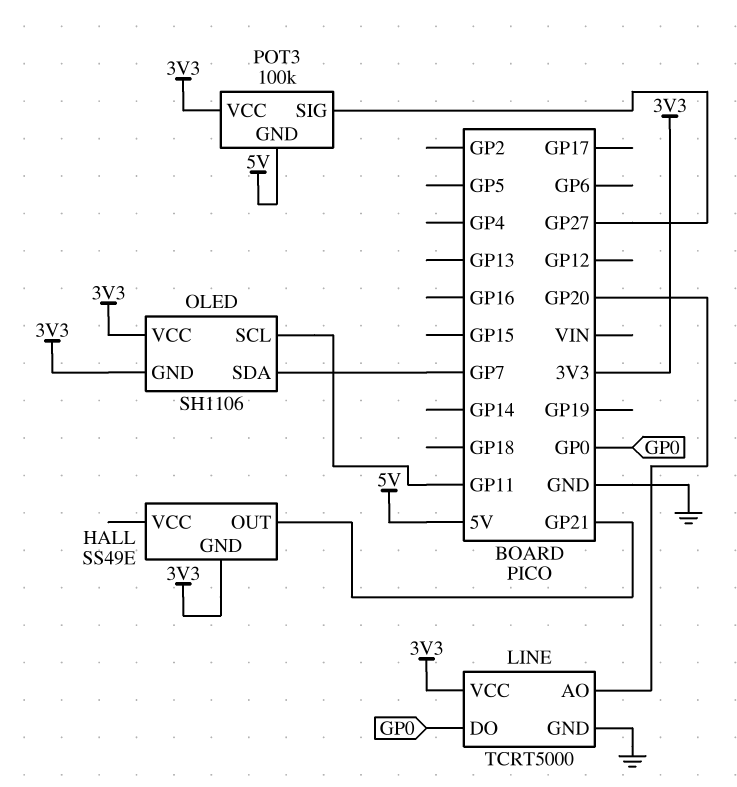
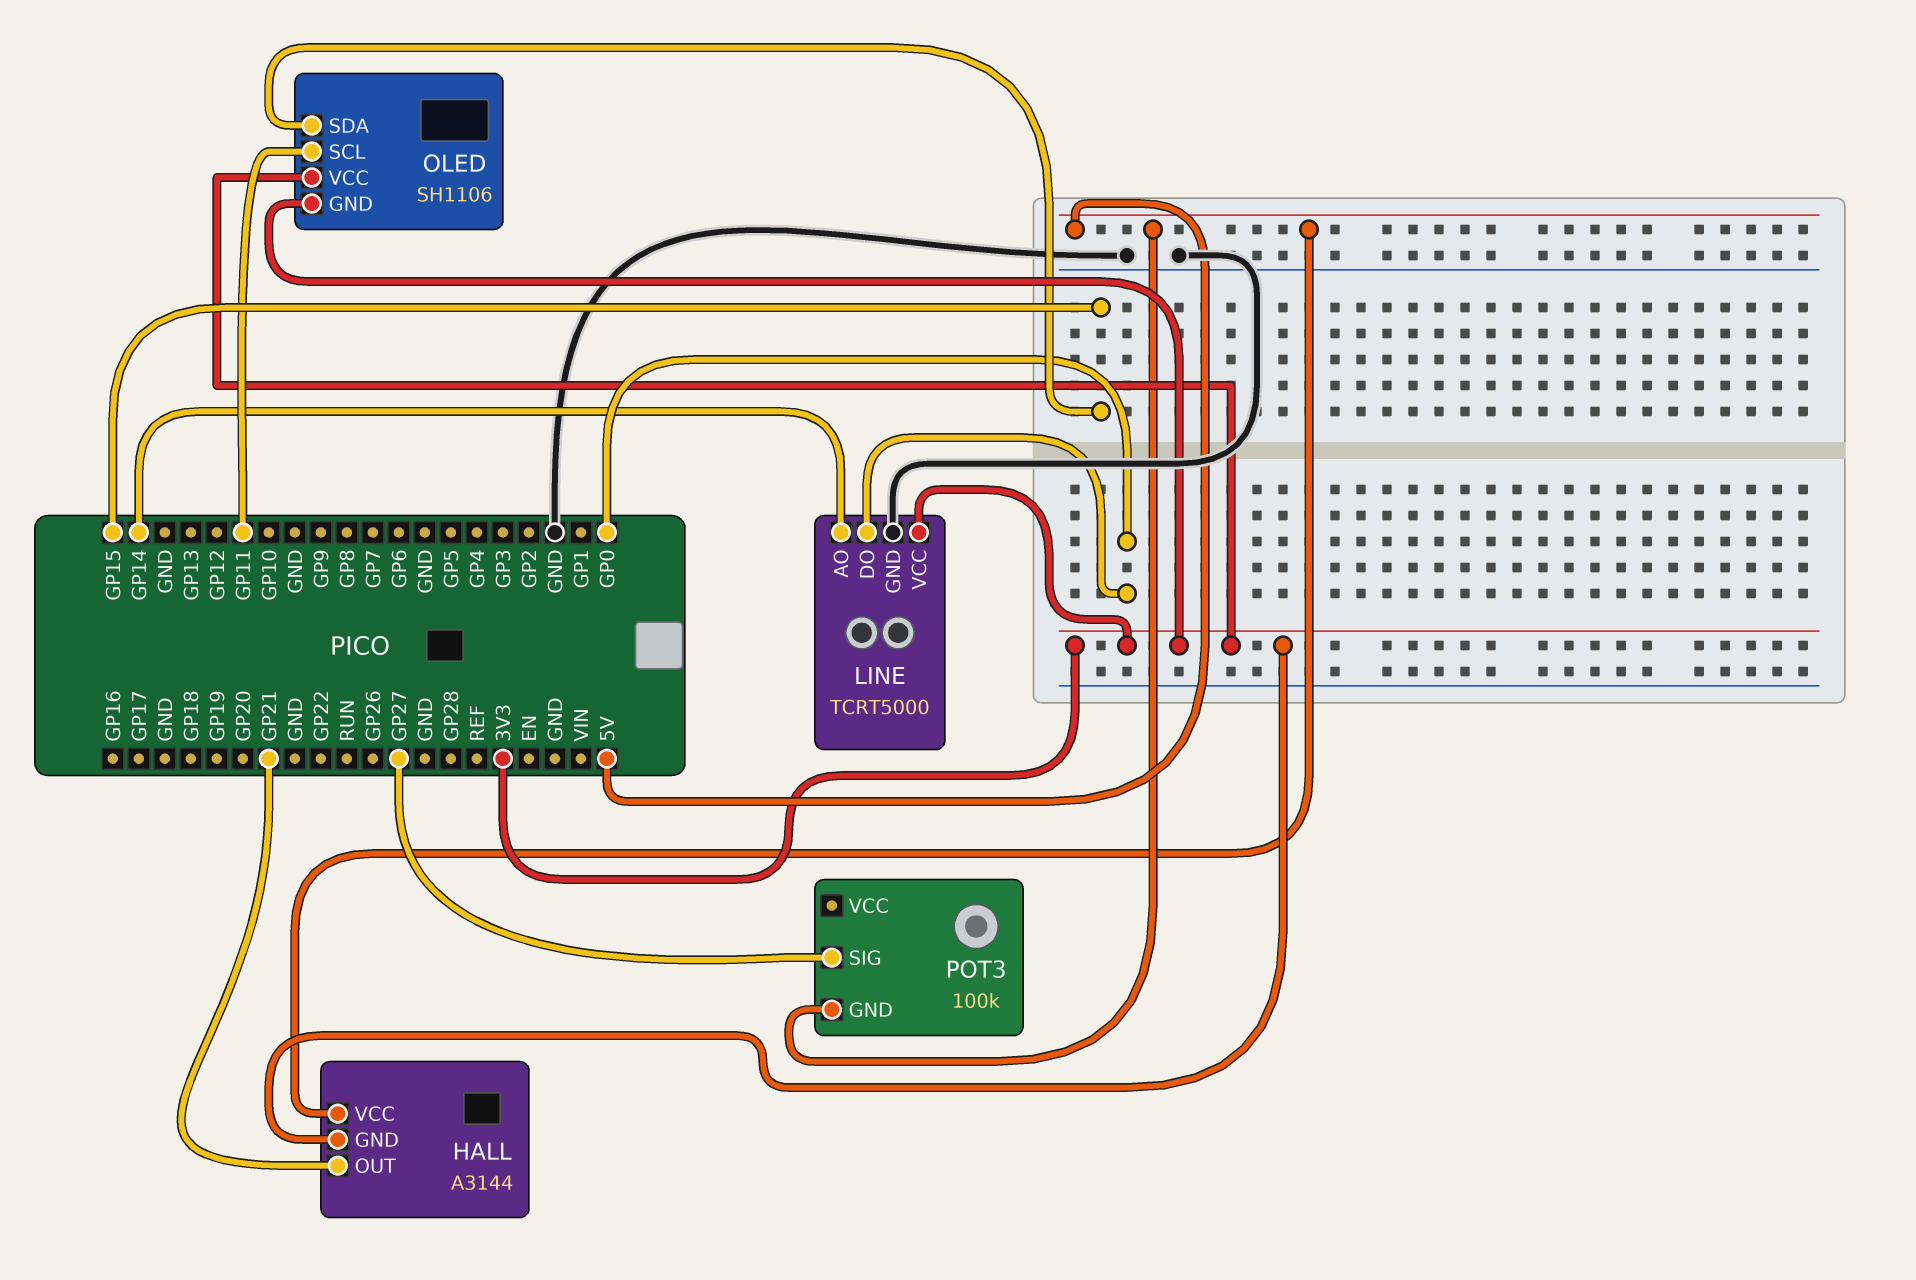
HALL: SS49E -> A3144
HALL pin VCC: none -> 5V
LINE pin AO: GP20 -> GP14
OLED pin SDA: GP7 -> GP15
POT3 pin VCC: 3V3 -> none

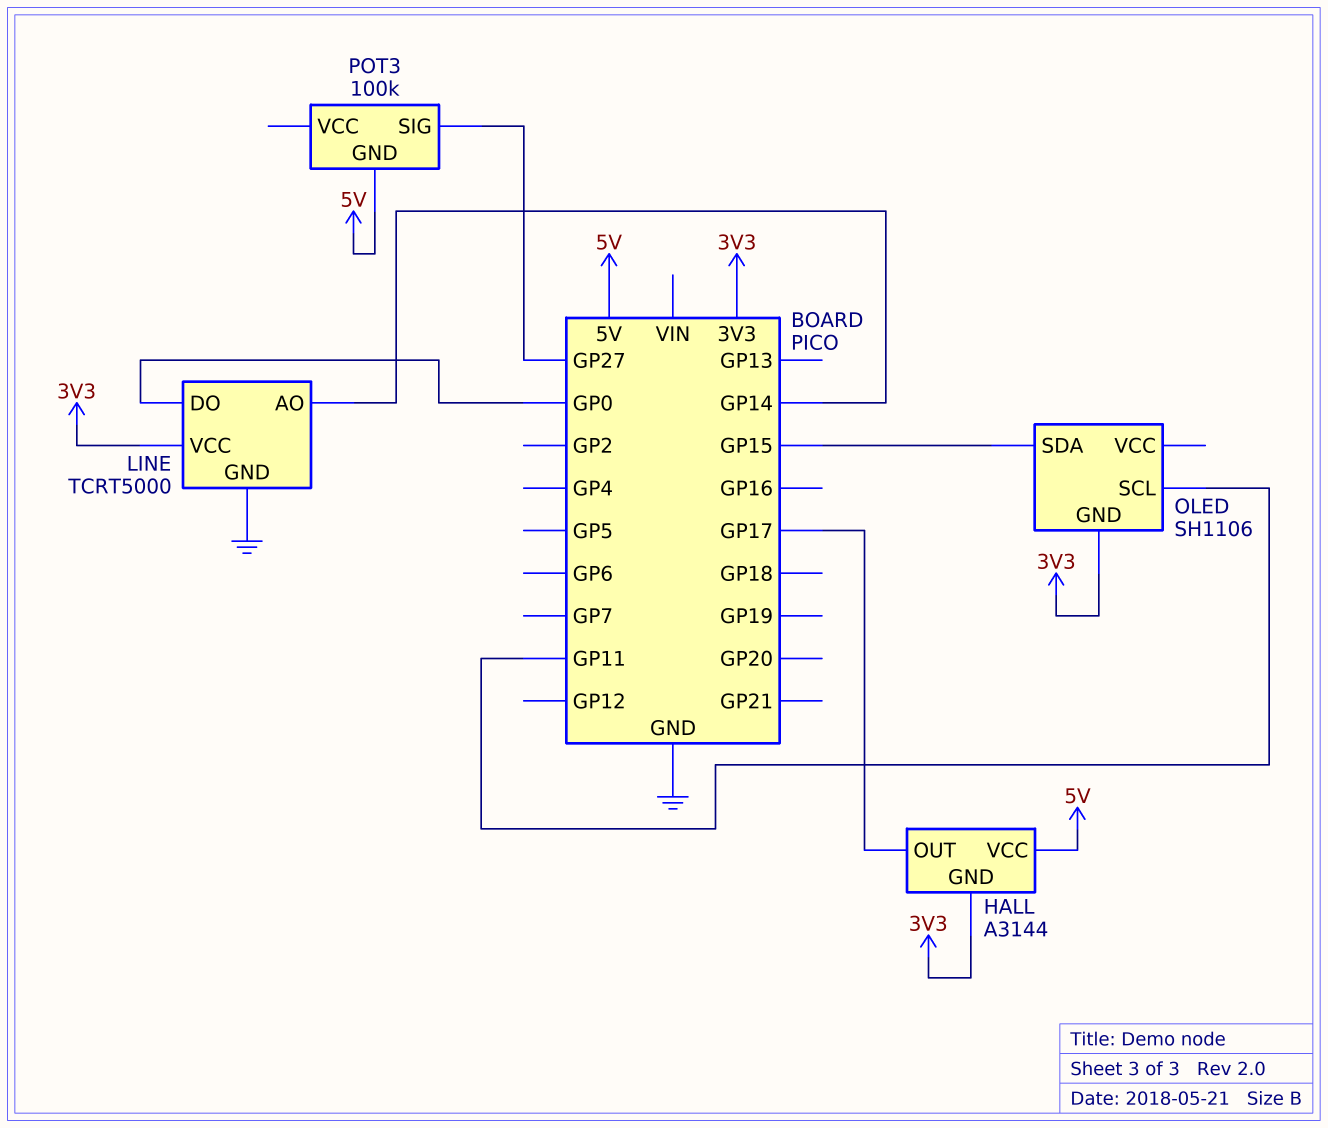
HALL pin OUT: GP21 -> GP17
OLED pin VCC: 3V3 -> none

